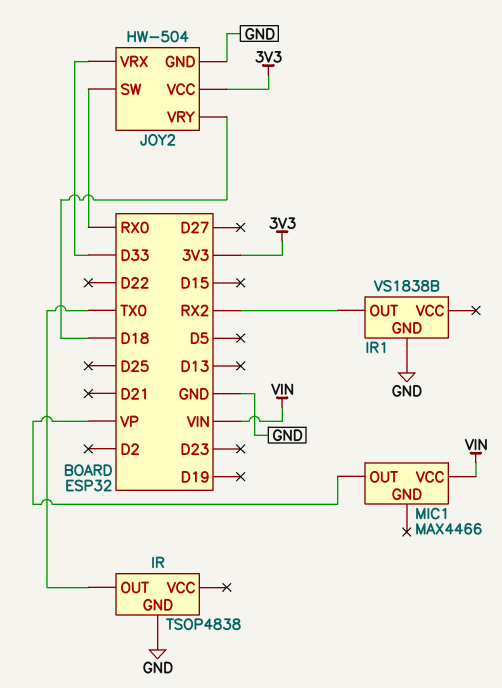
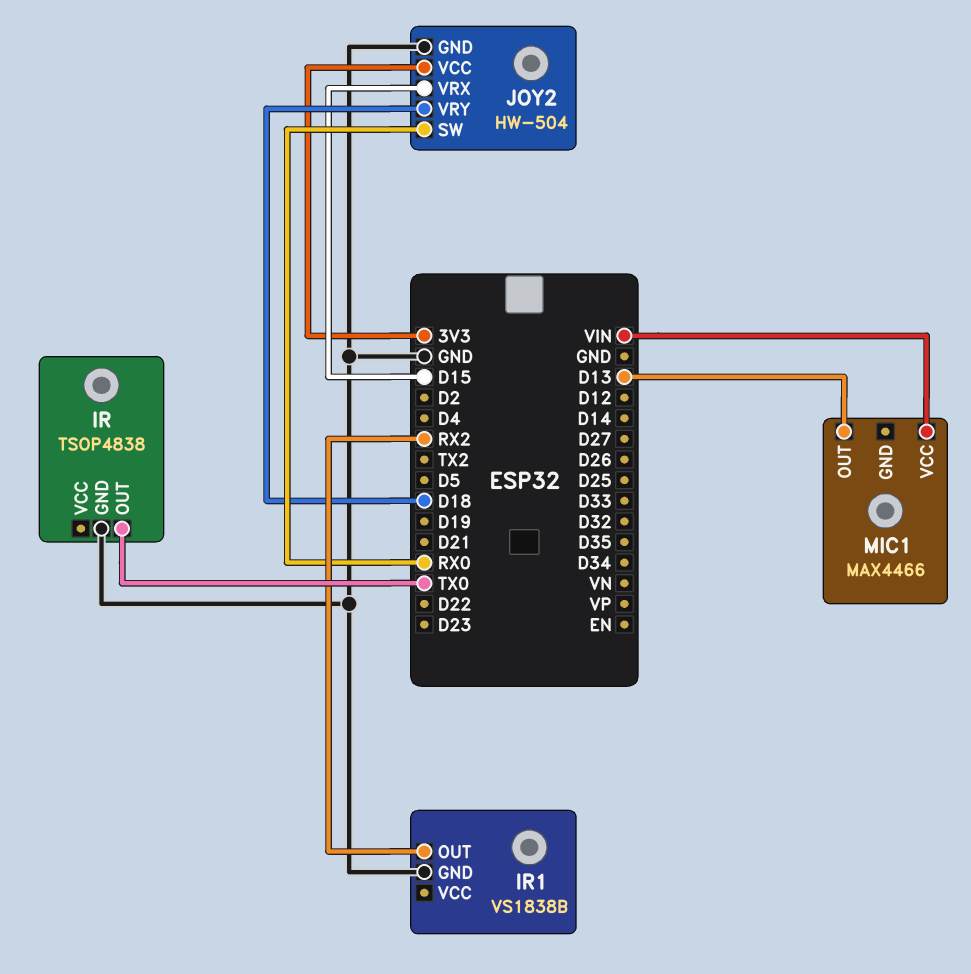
JOY2 pin VRX: D33 -> D15
MIC1 pin OUT: VP -> D13

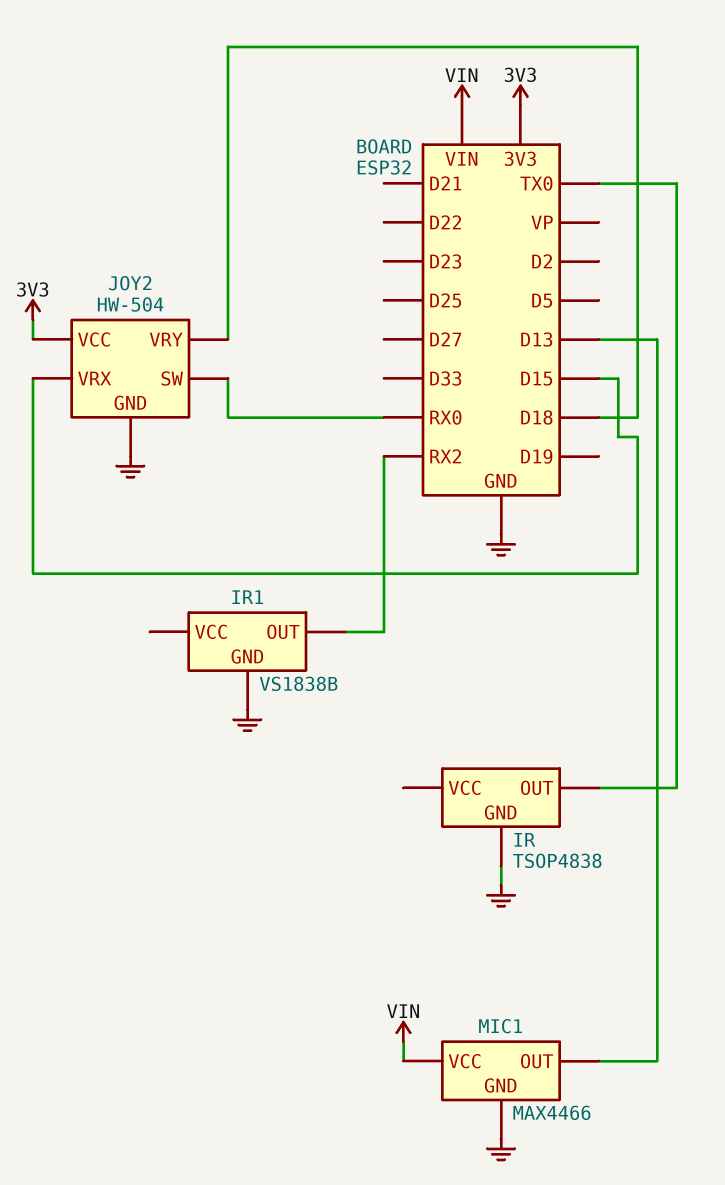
MIC1 pin GND: none -> GND

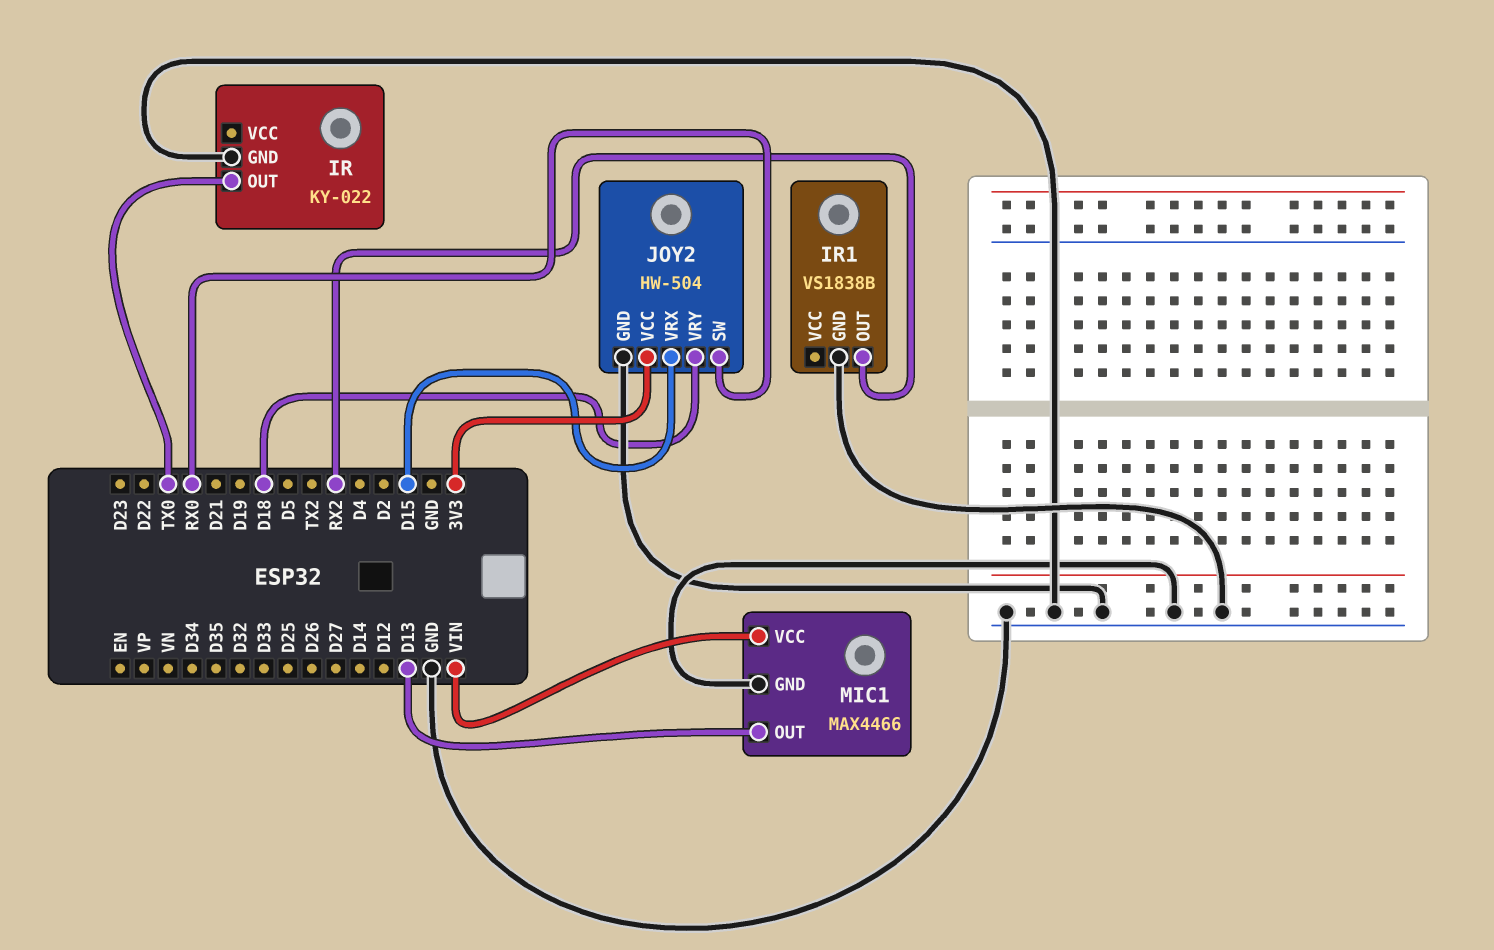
IR: TSOP4838 -> KY-022

